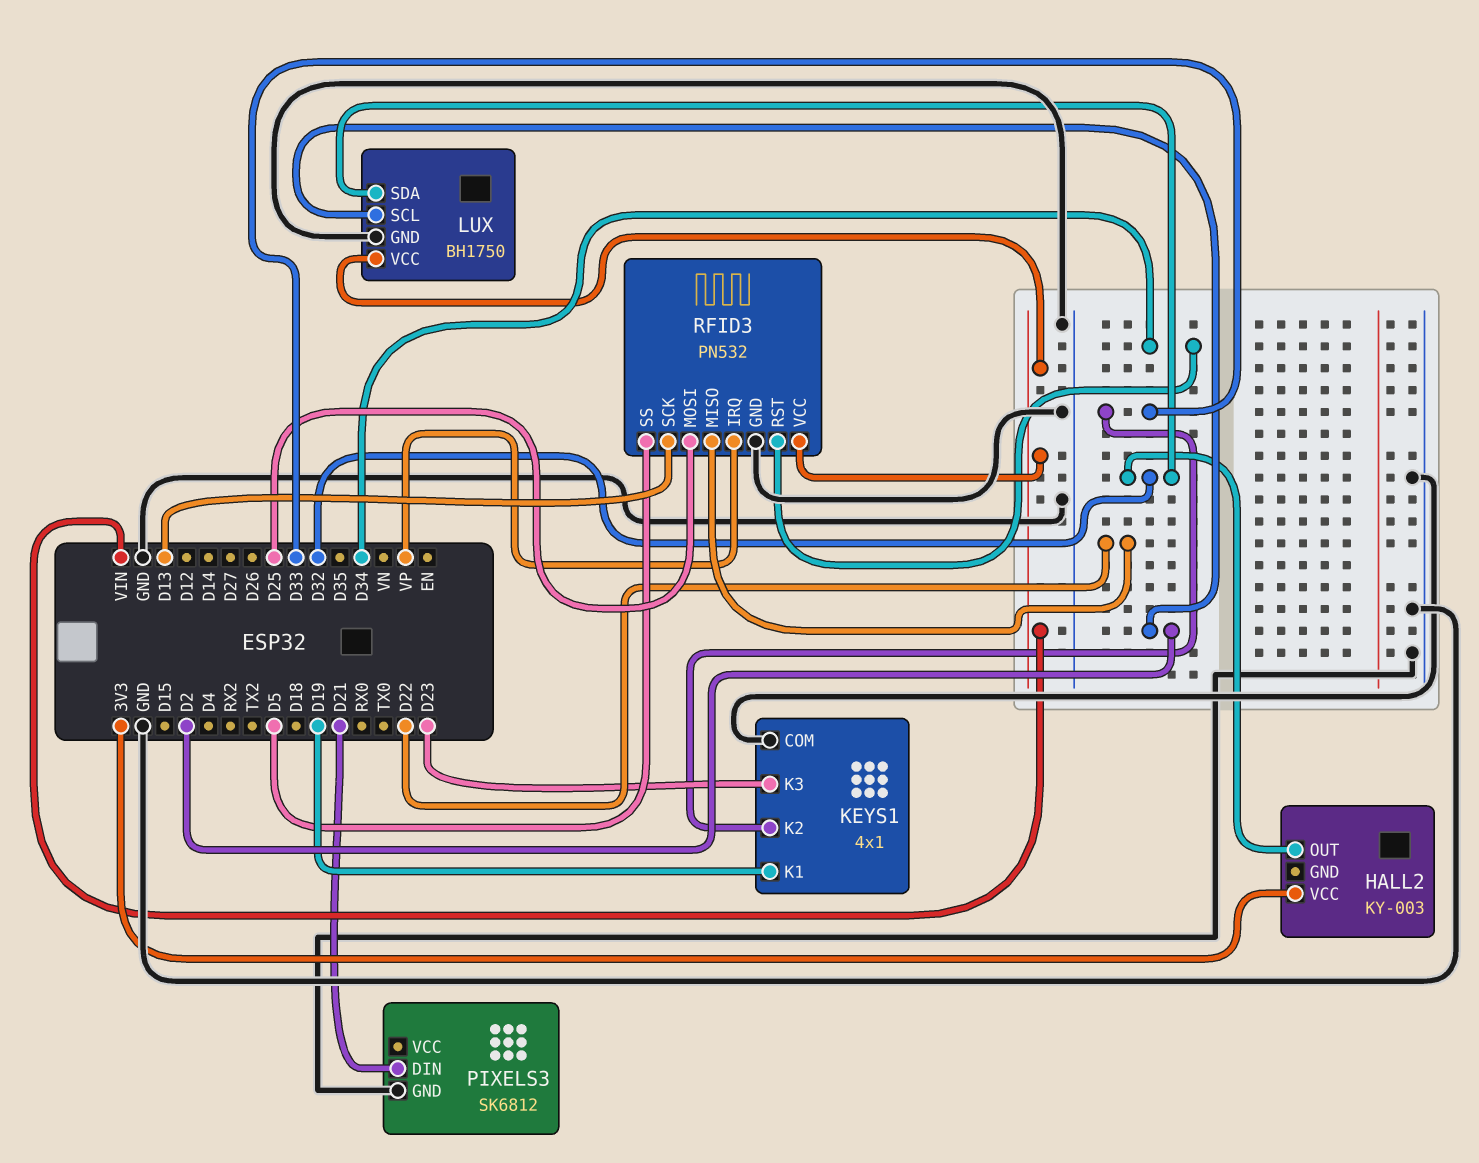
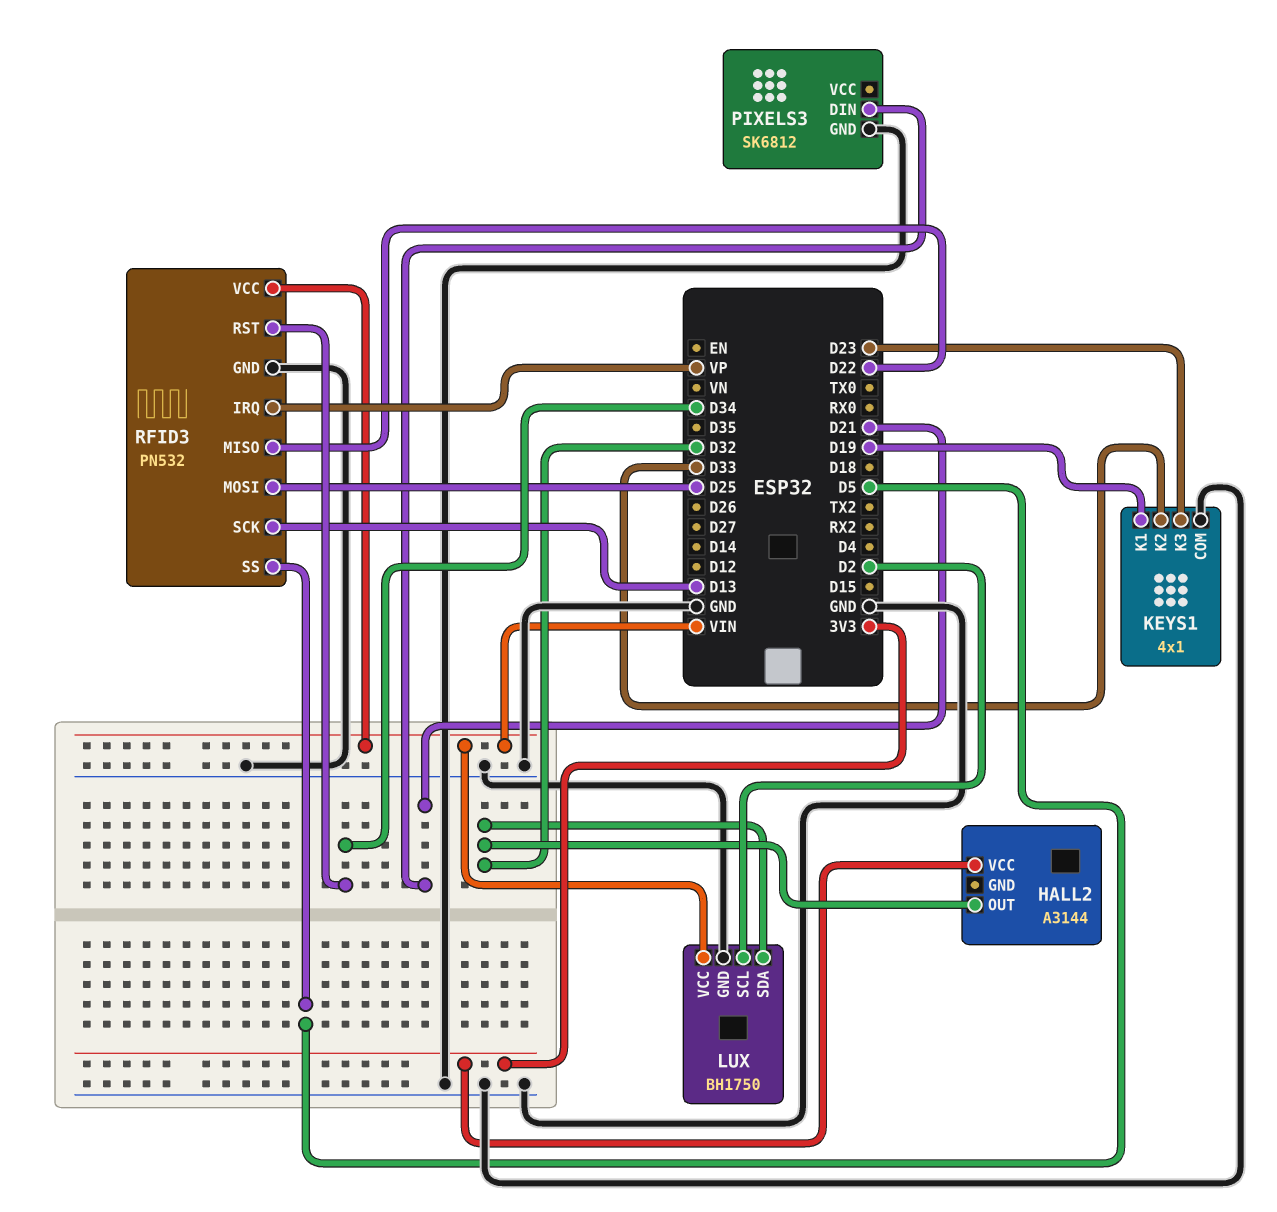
HALL2: KY-003 -> A3144

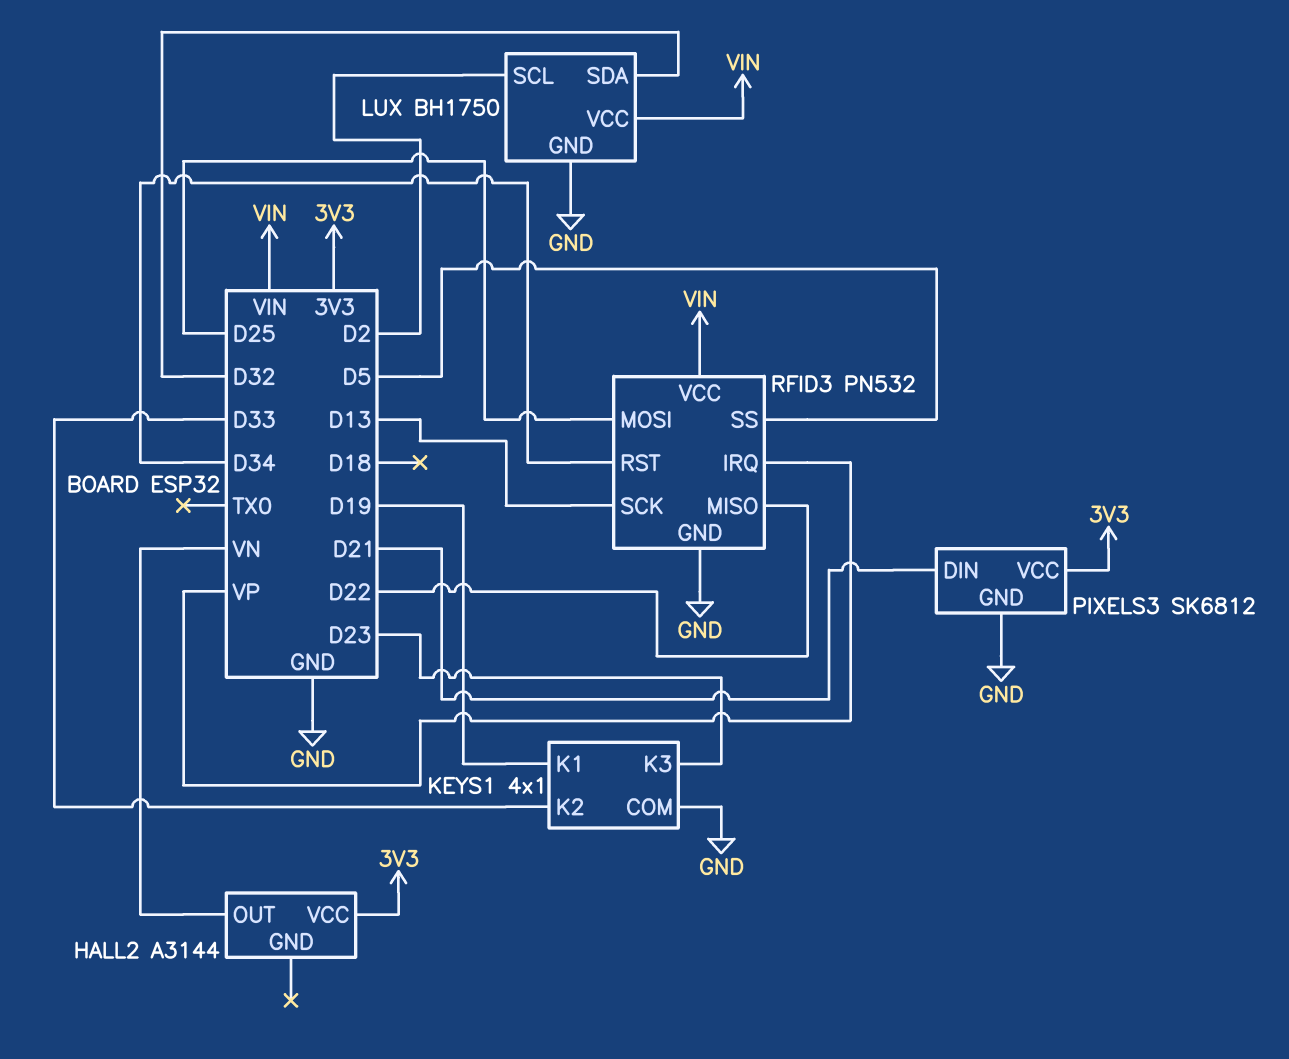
HALL2 pin OUT: D32 -> VN
PIXELS3 pin VCC: none -> 3V3

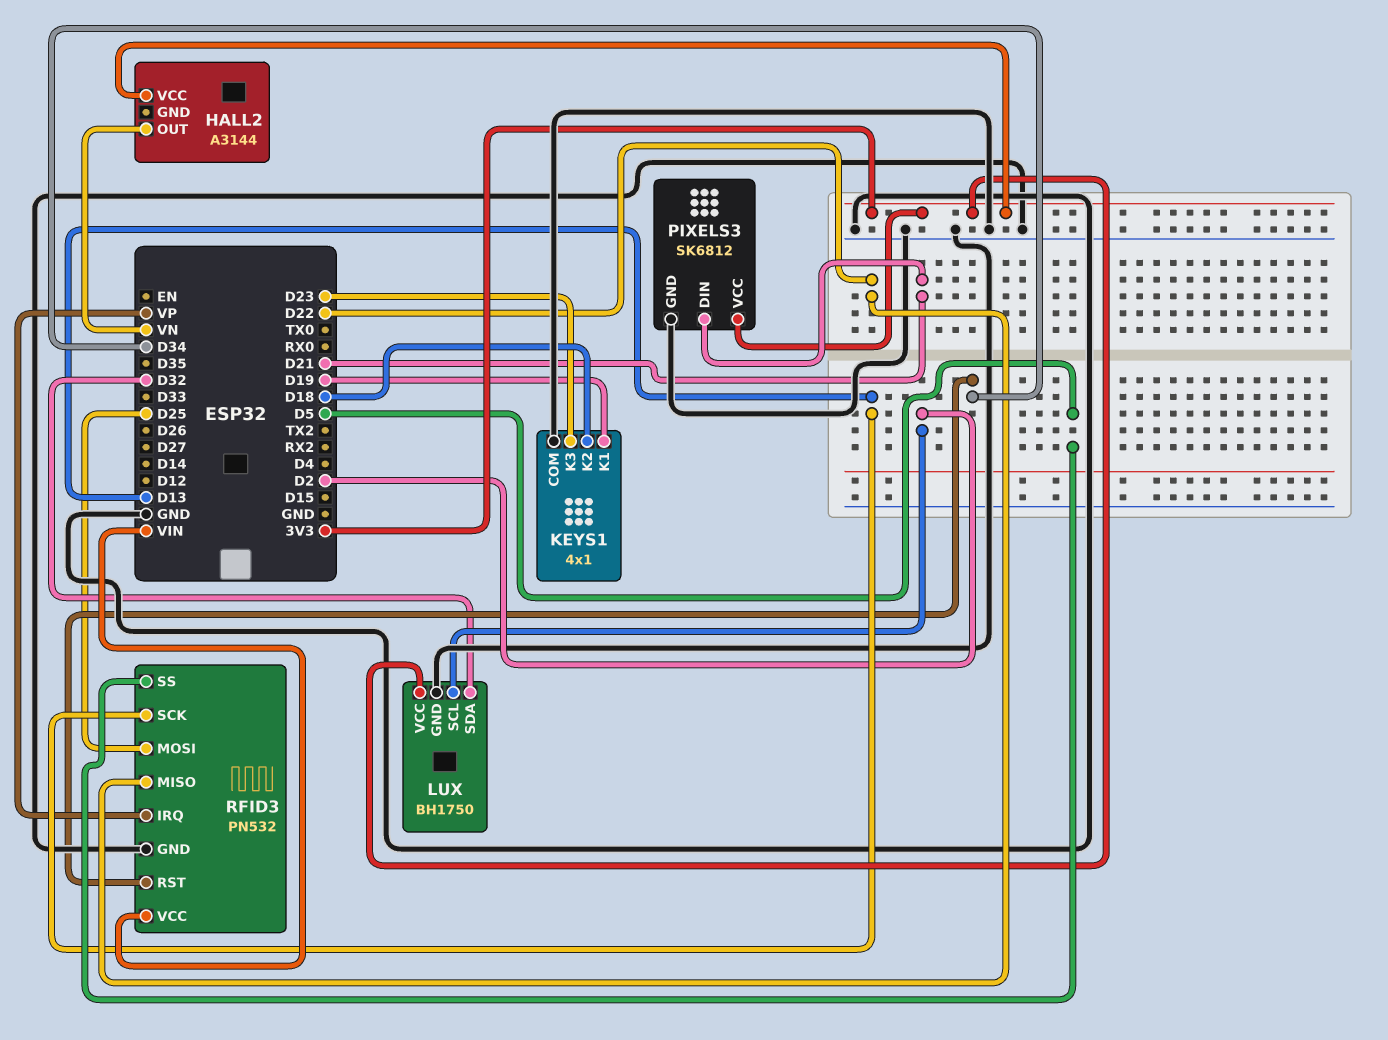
KEYS1 pin K2: D33 -> D18
LUX pin VCC: VIN -> 3V3

